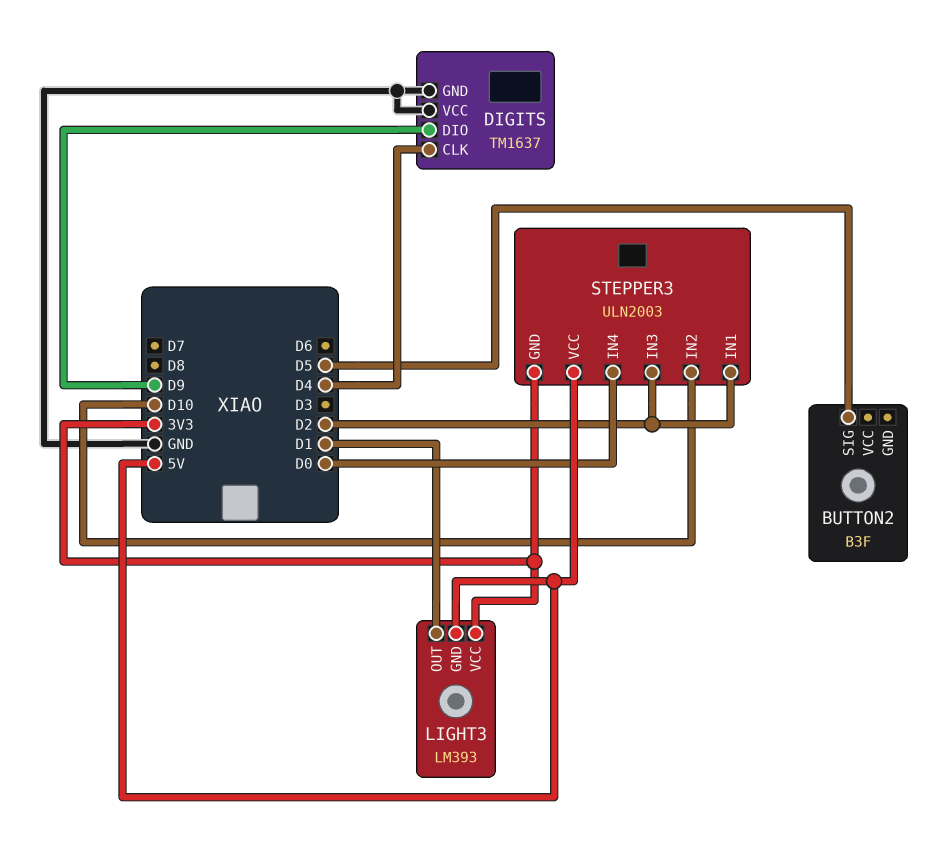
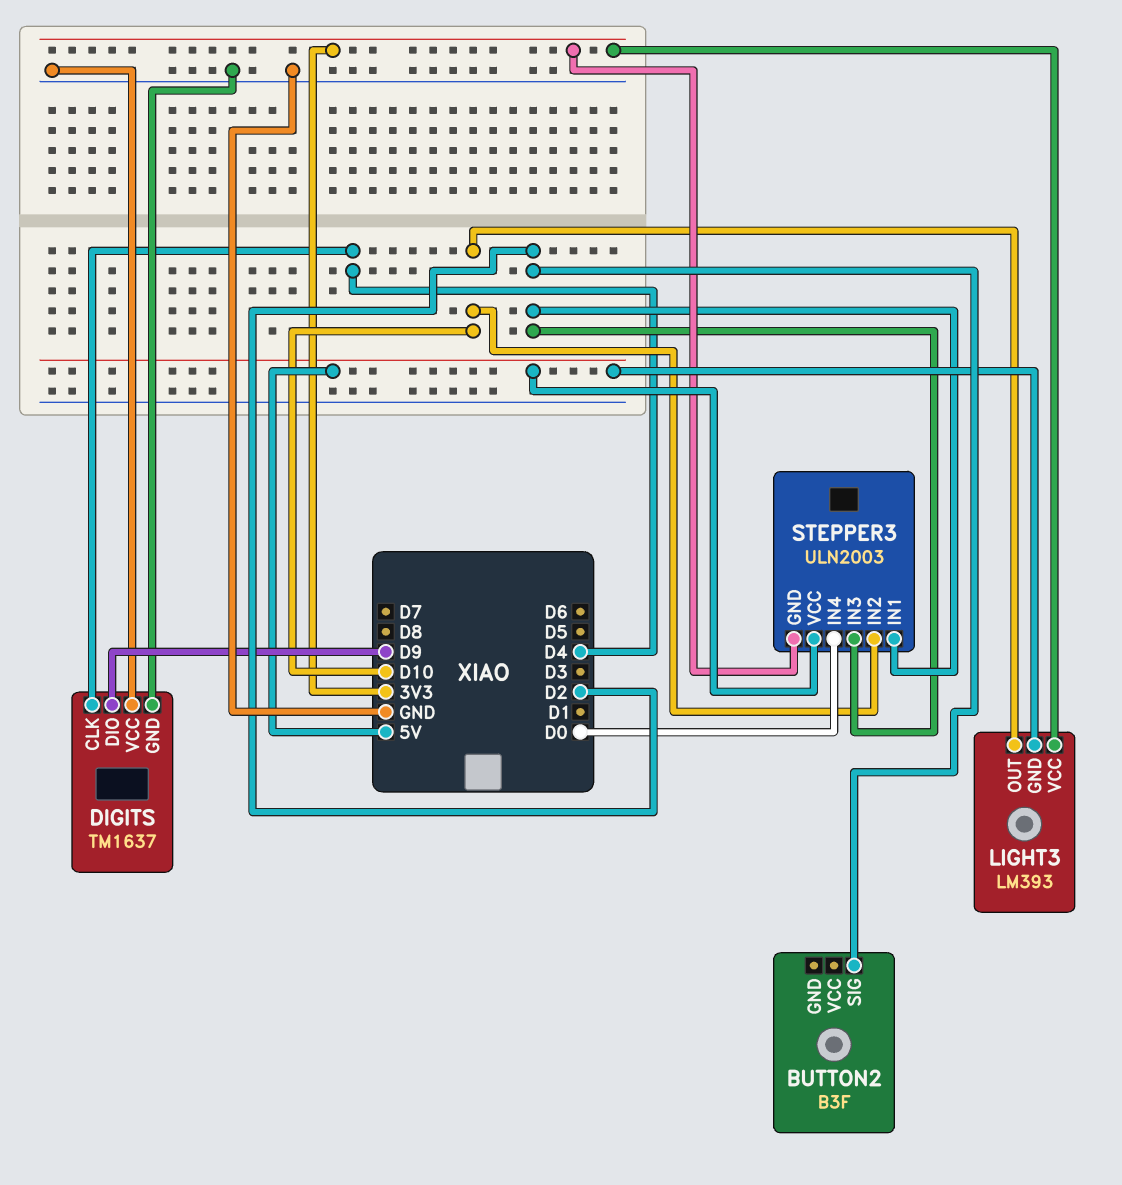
BUTTON2 pin SIG: D5 -> D2
LIGHT3 pin OUT: D1 -> D10

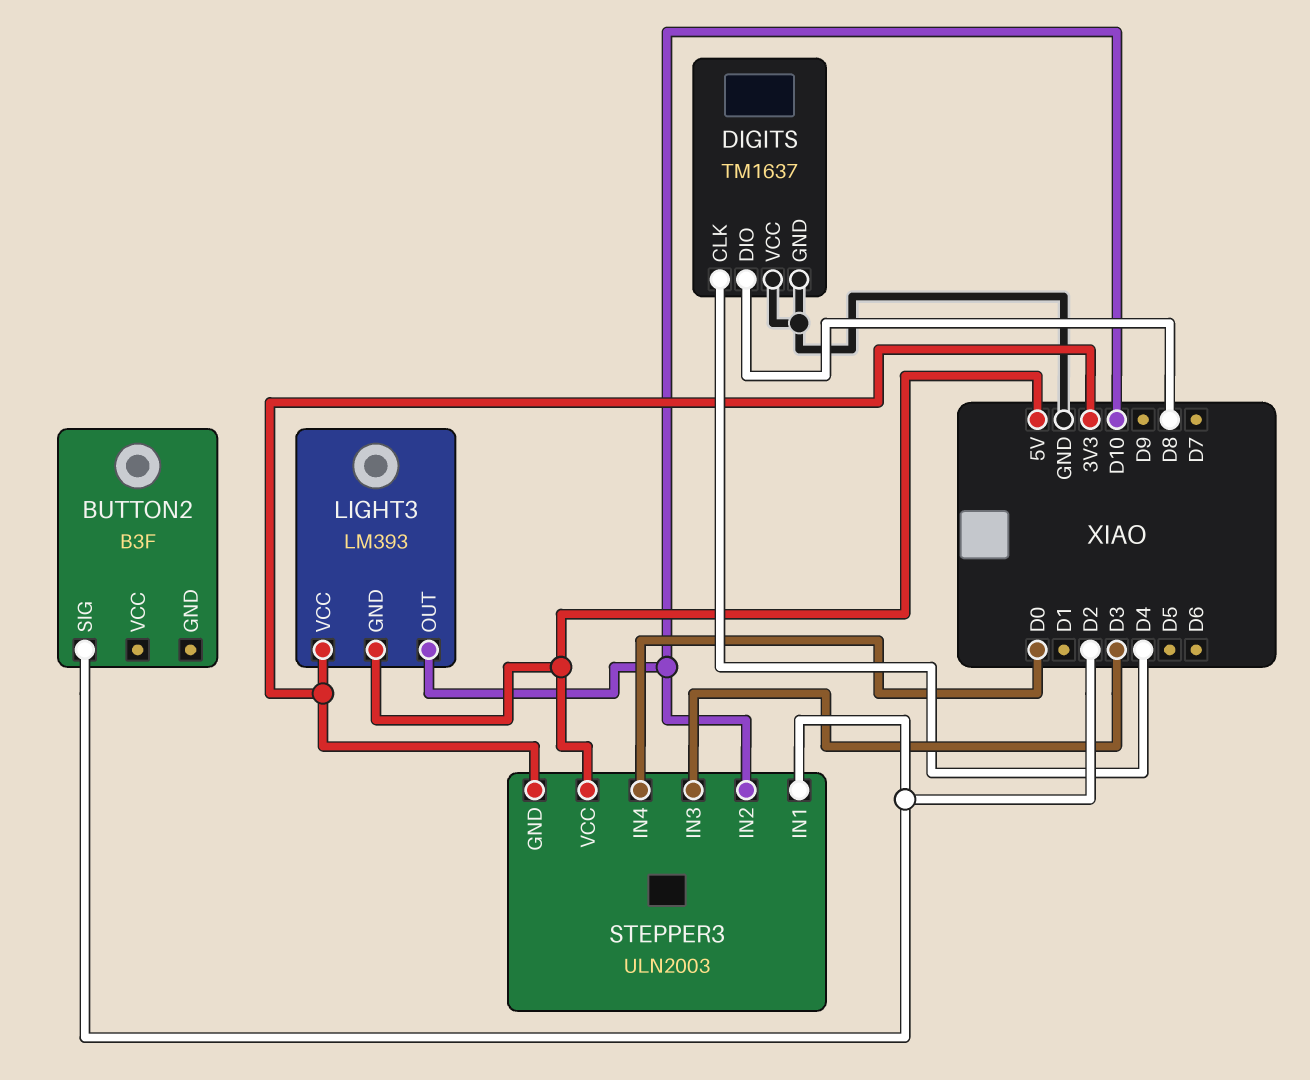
DIGITS pin DIO: D9 -> D8
STEPPER3 pin IN3: D2 -> D3

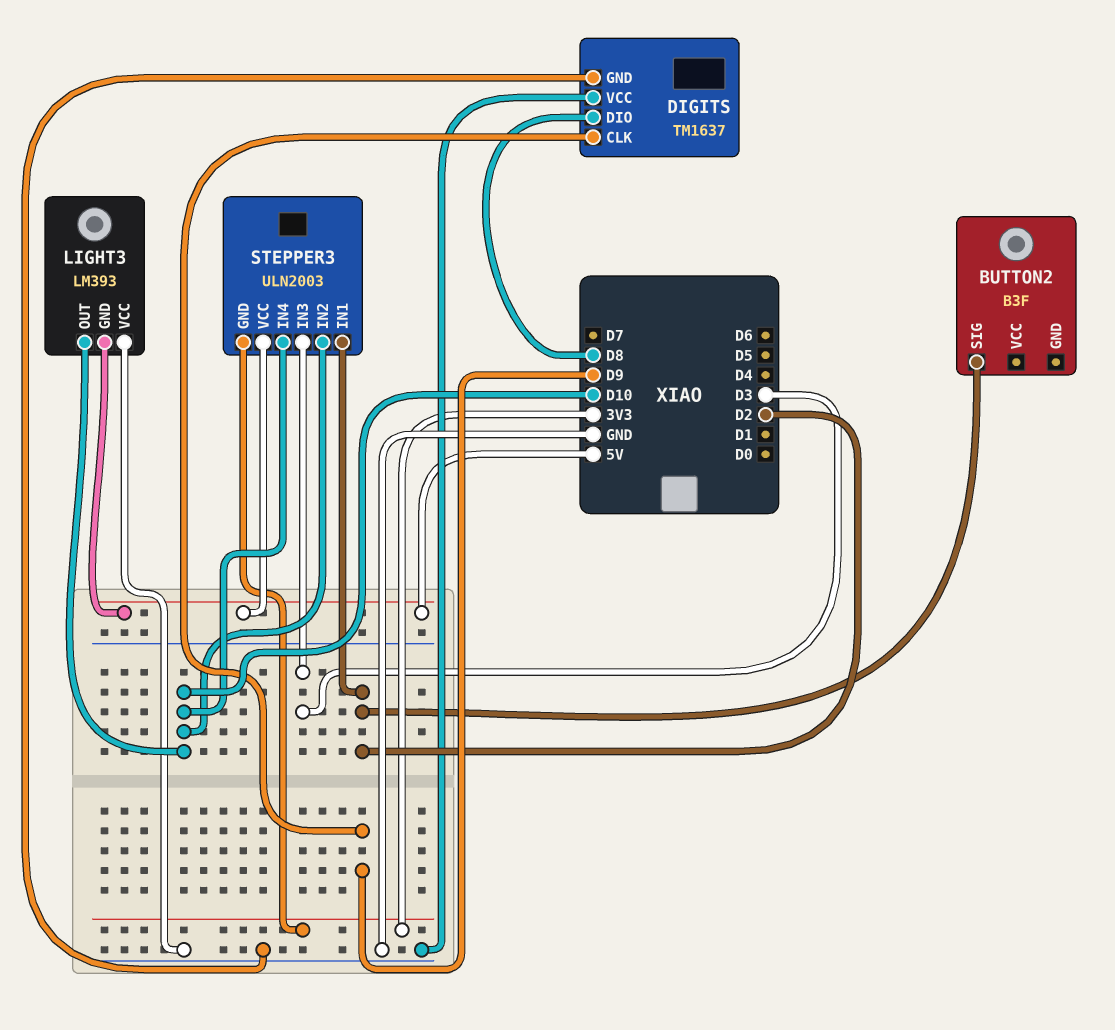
DIGITS pin CLK: D4 -> D9
LIGHT3 pin VCC: 3V3 -> GND
STEPPER3 pin IN4: D0 -> D10

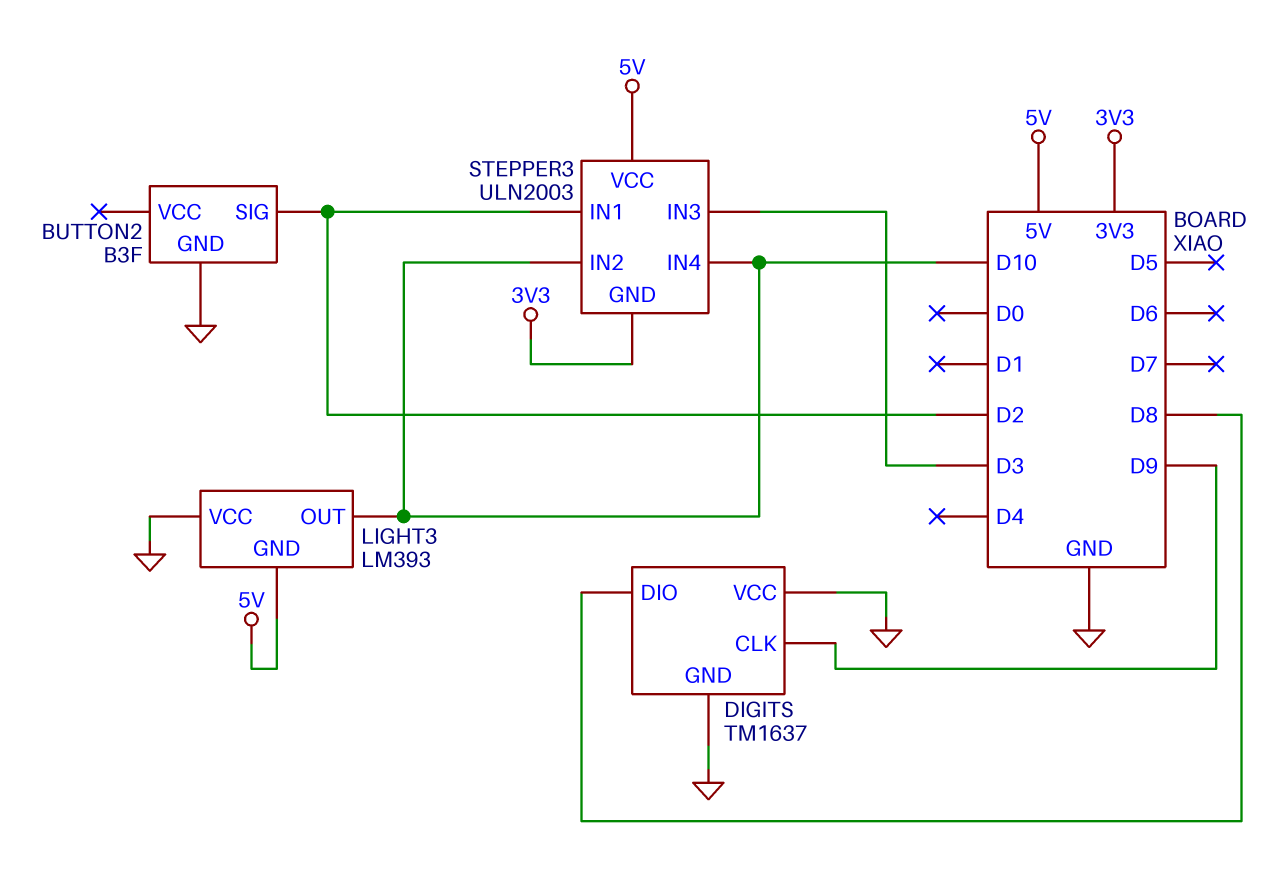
BUTTON2 pin GND: none -> GND

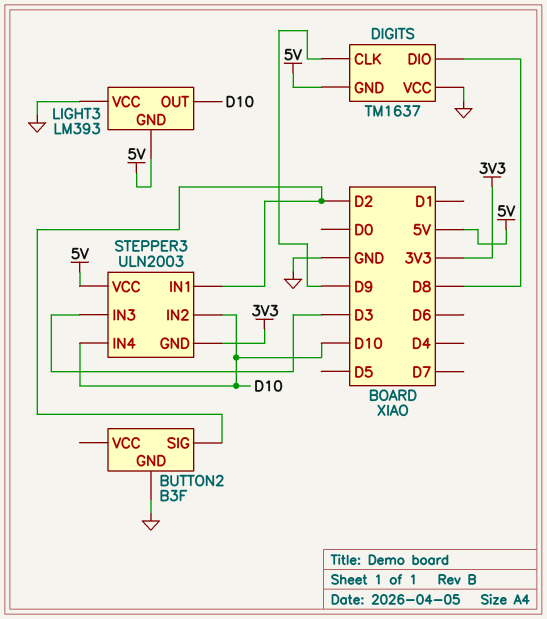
DIGITS pin GND: GND -> 5V

